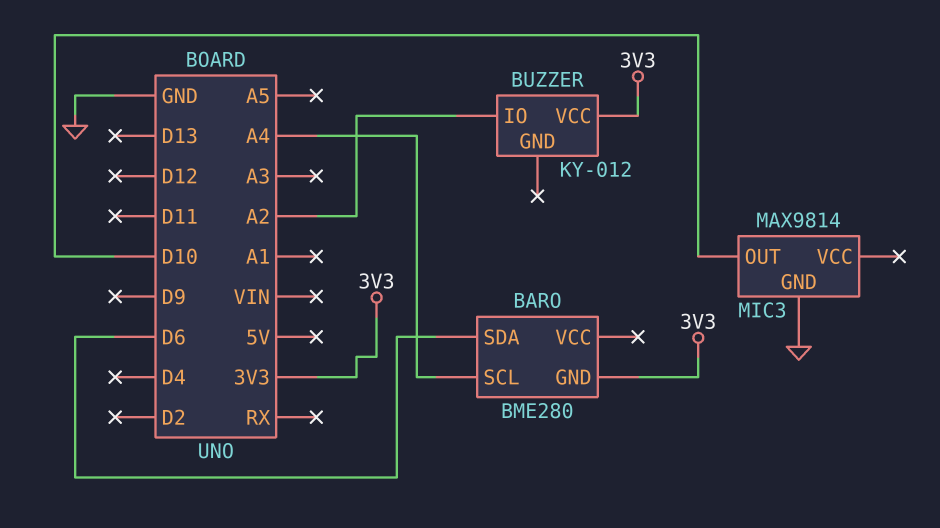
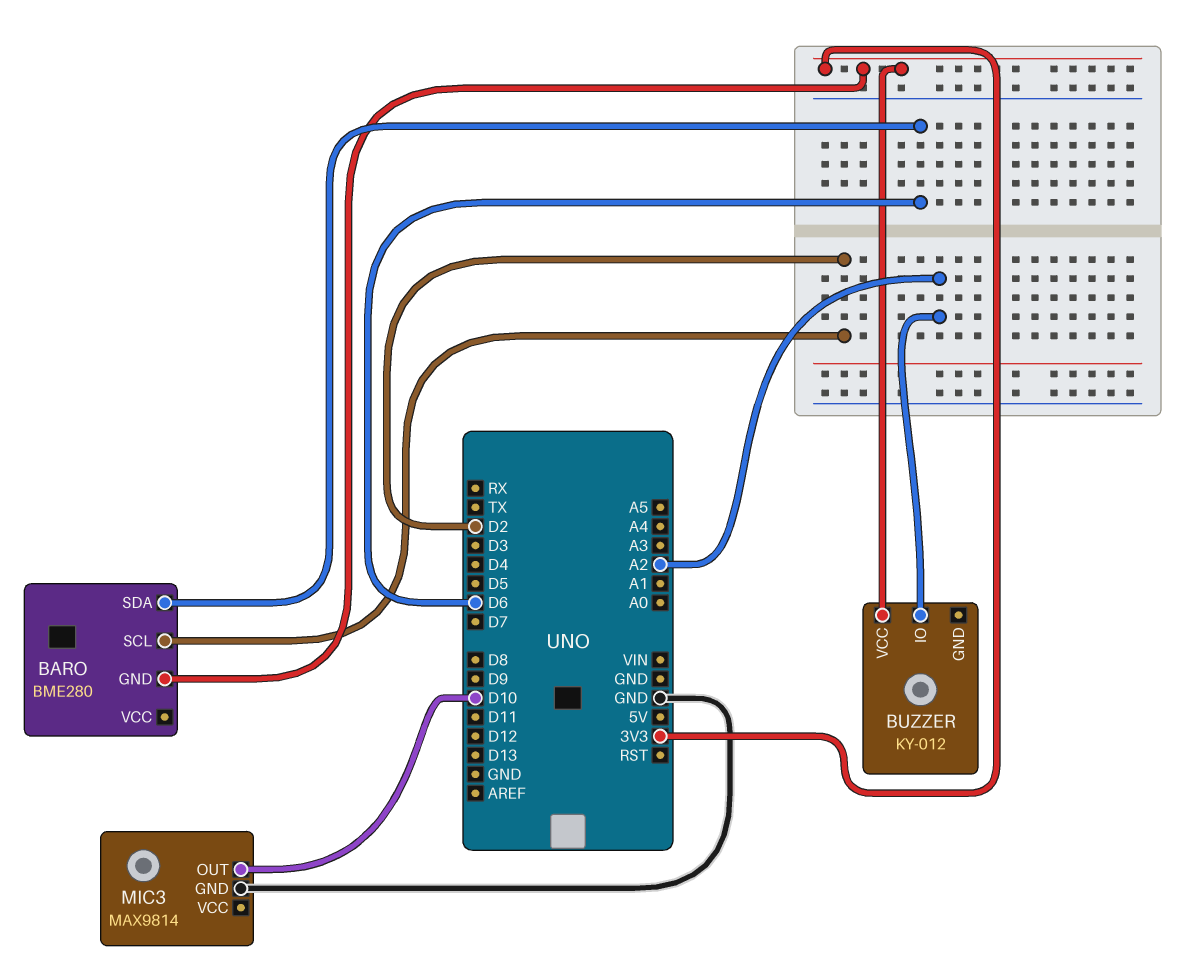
BARO pin SCL: A4 -> D2

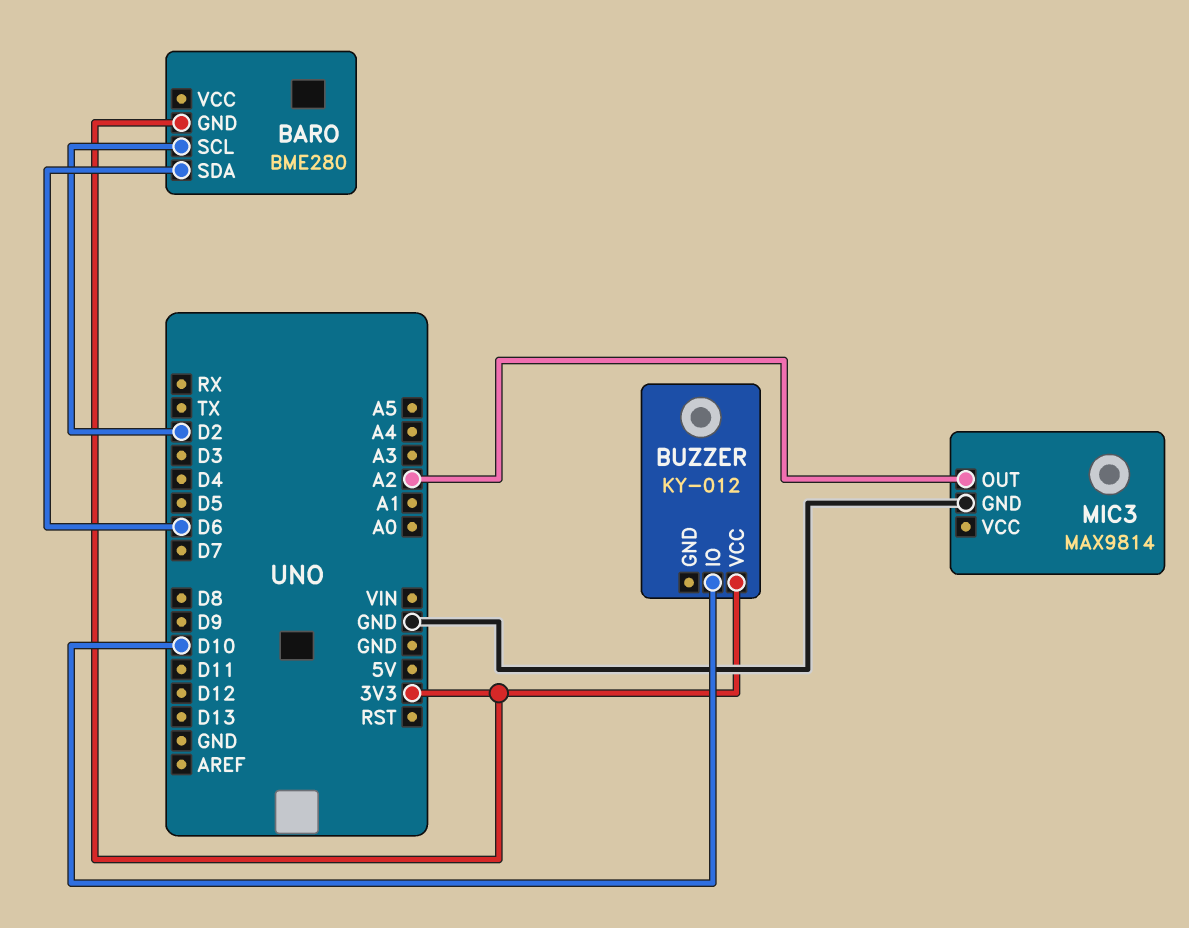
BUZZER pin IO: A2 -> D10
MIC3 pin OUT: D10 -> A2

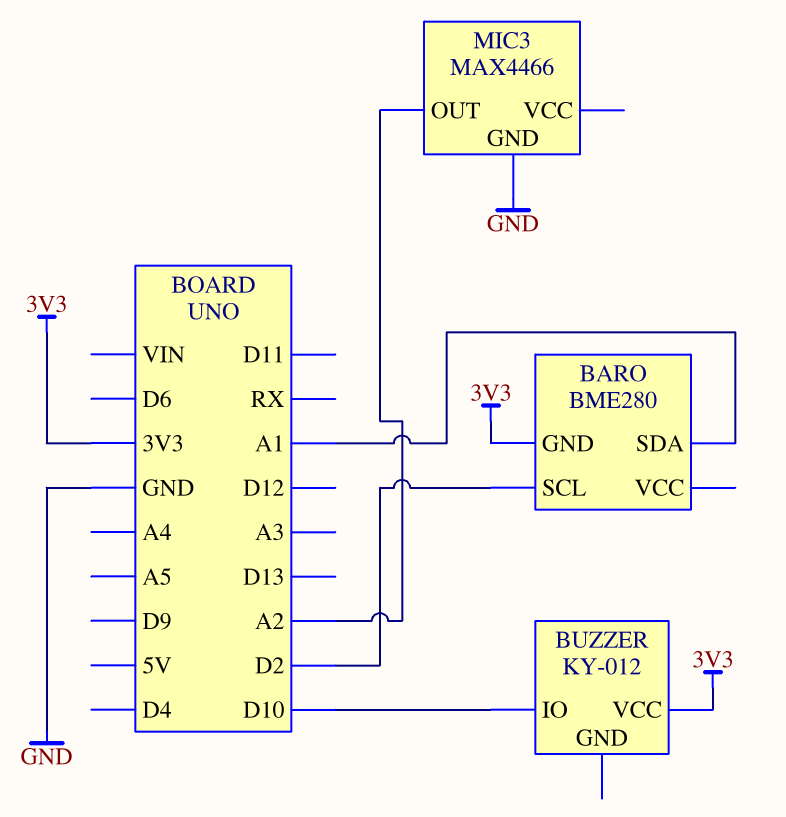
BARO pin SDA: D6 -> A1
MIC3: MAX9814 -> MAX4466

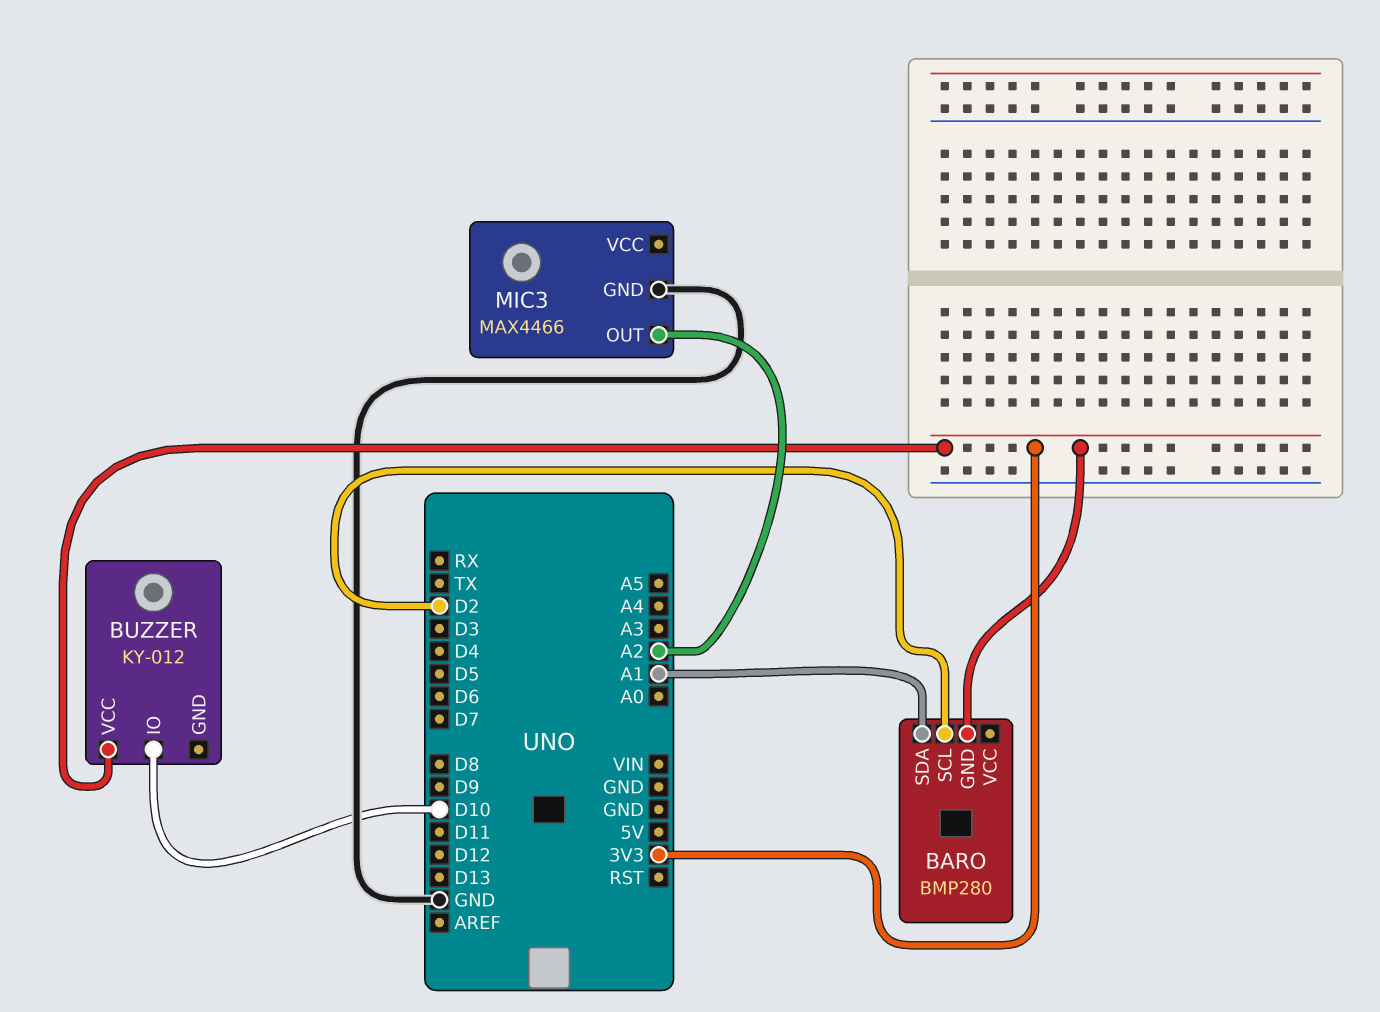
BARO: BME280 -> BMP280

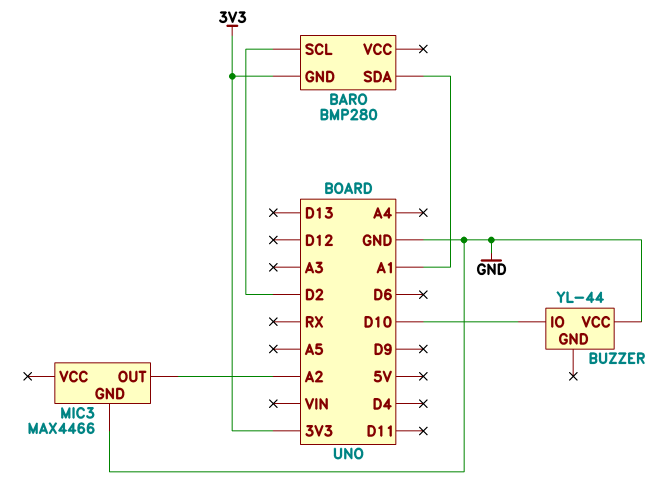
BUZZER: KY-012 -> YL-44
BUZZER pin VCC: 3V3 -> GND

